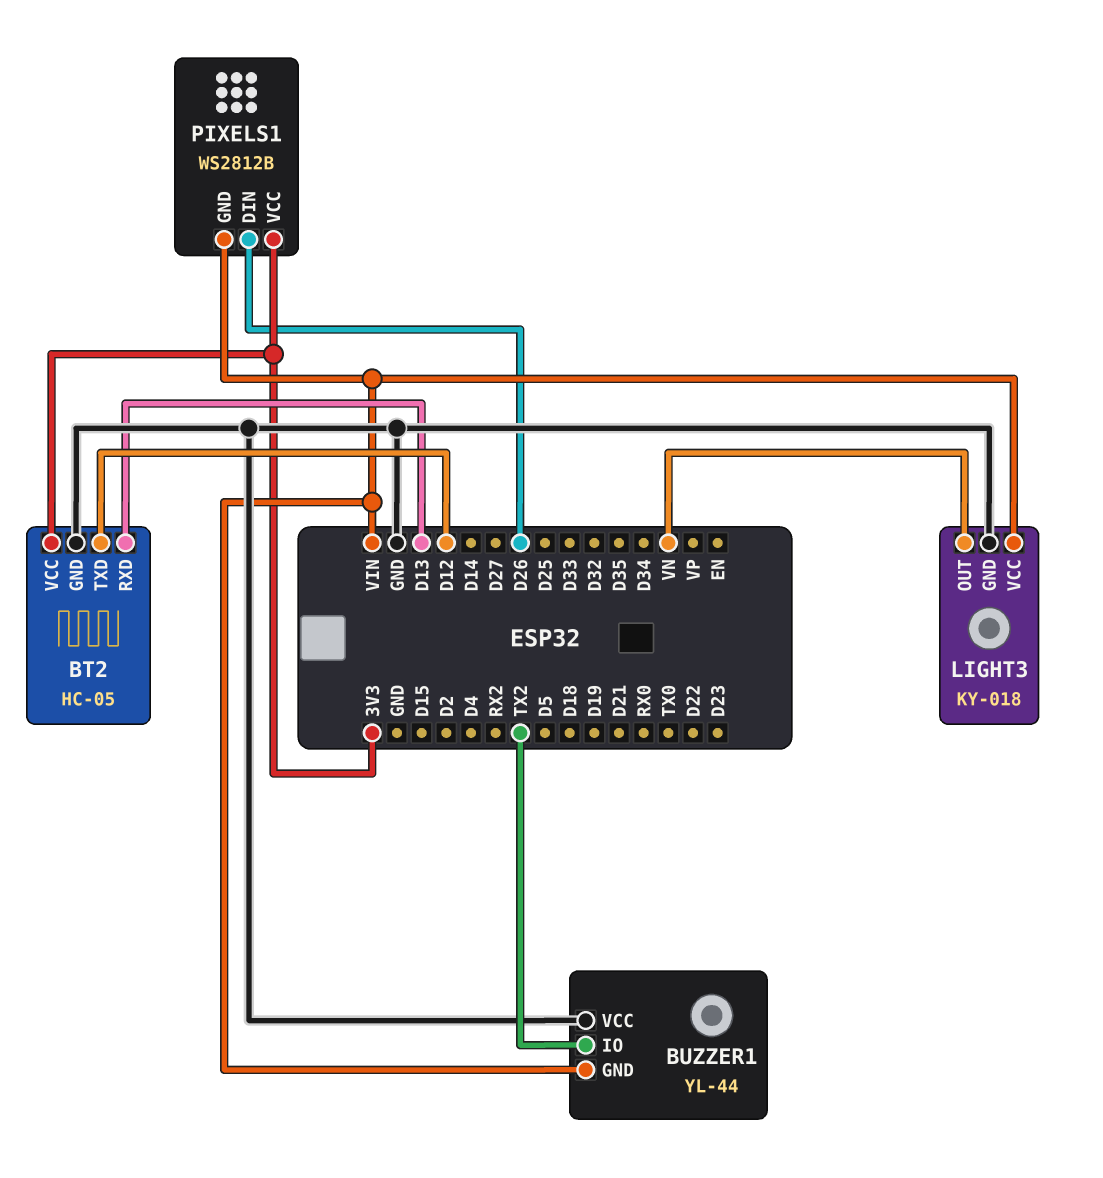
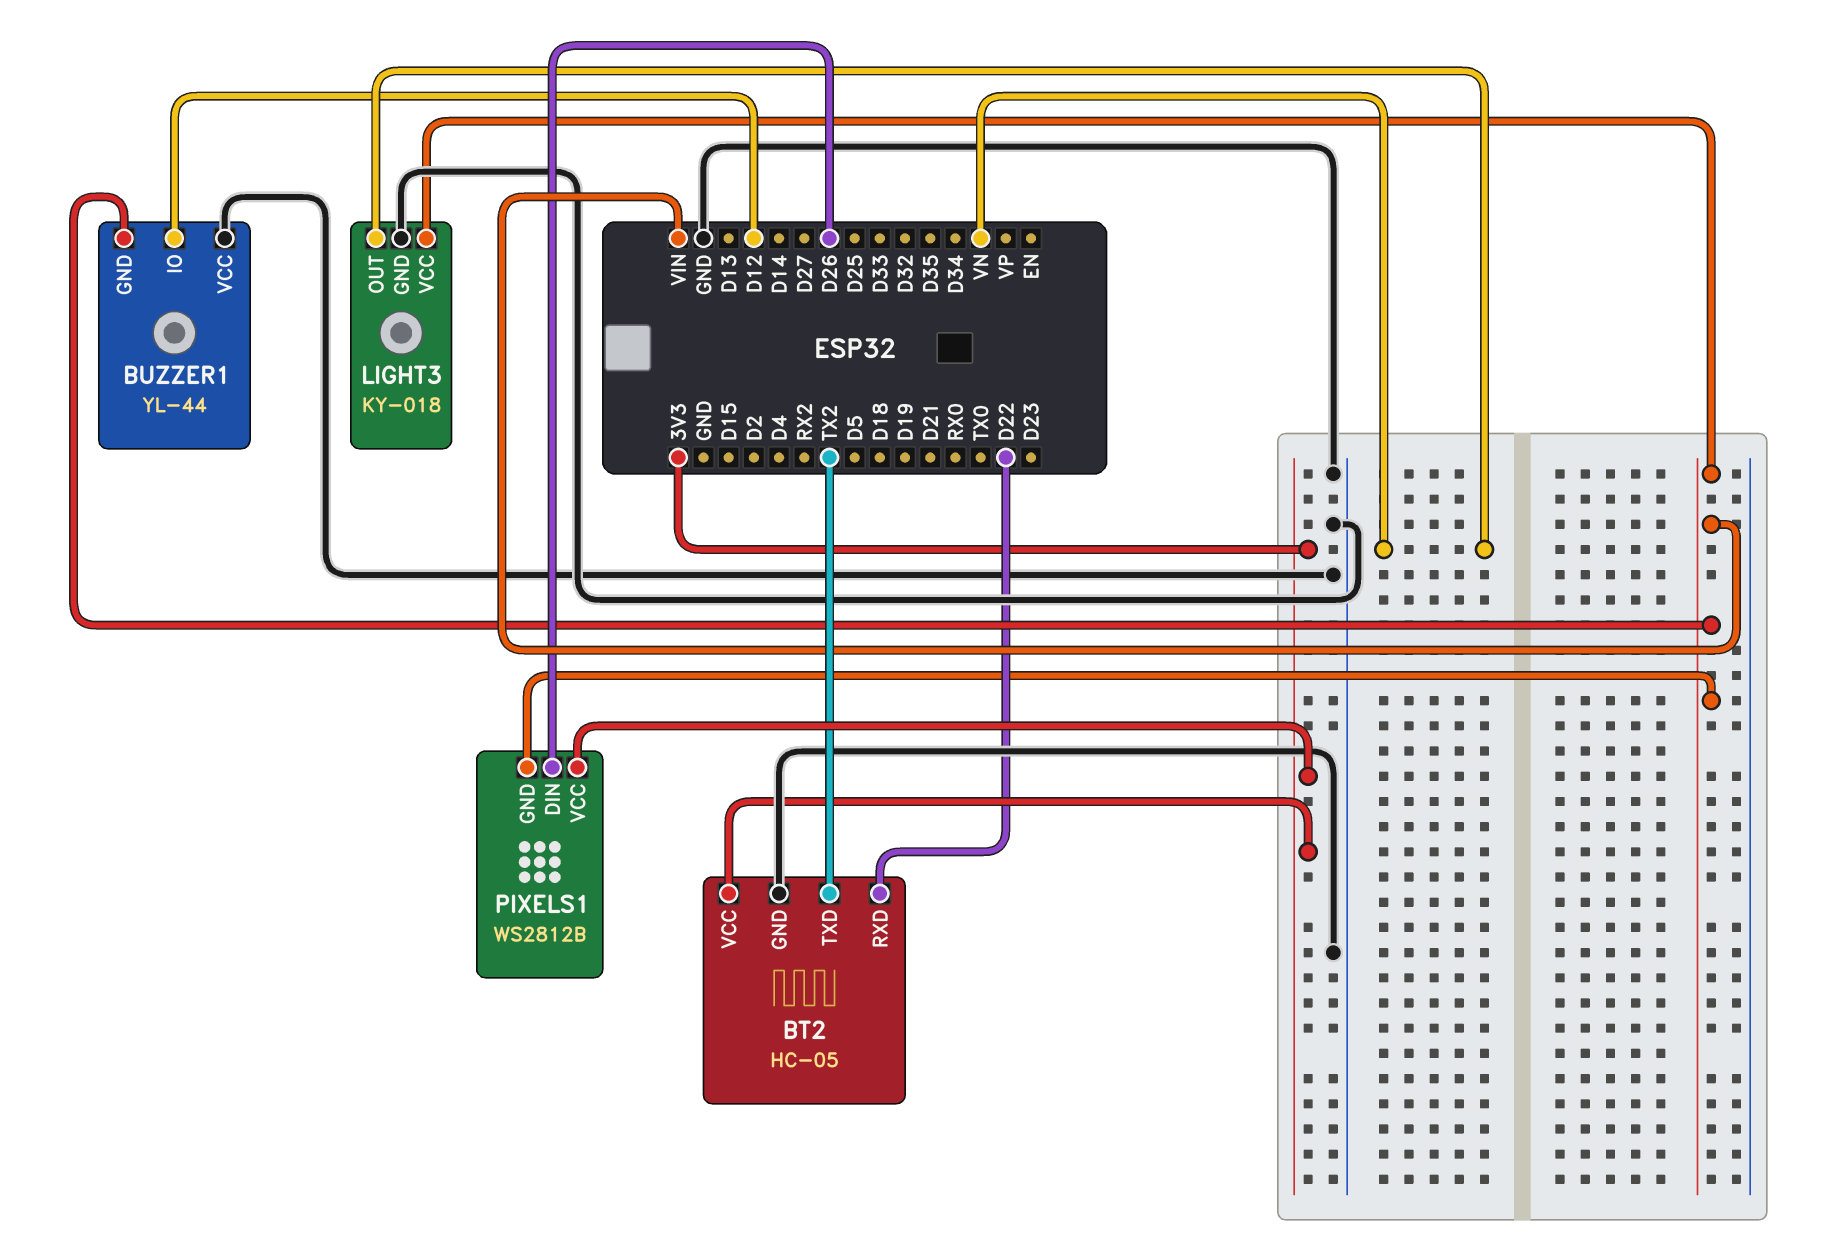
BT2 pin RXD: D13 -> D22
BT2 pin TXD: D12 -> TX2
BUZZER1 pin IO: TX2 -> D12

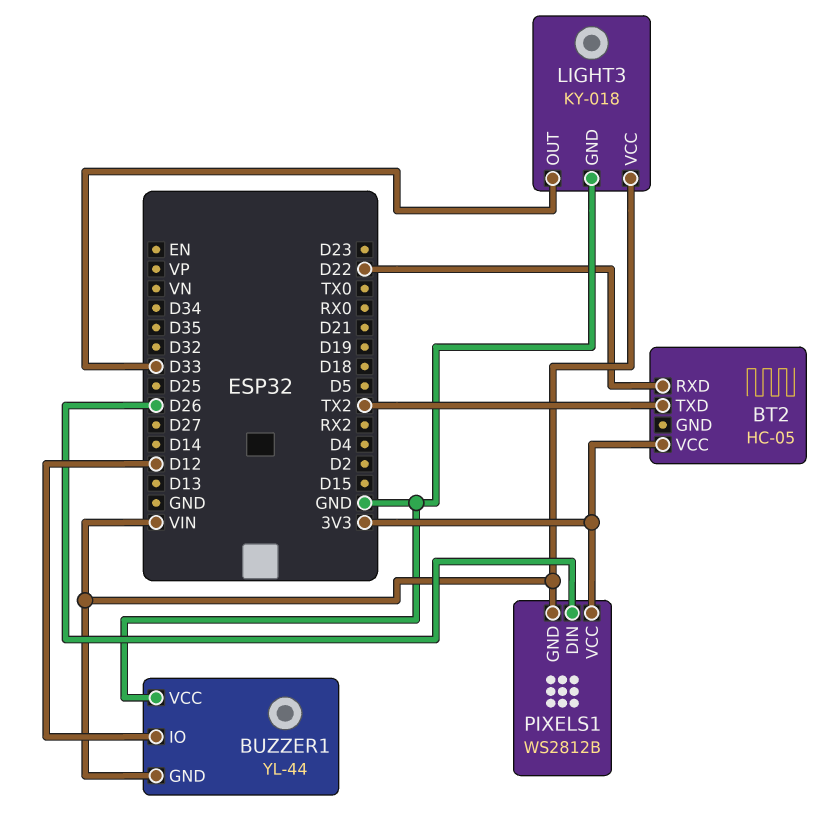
BT2 pin GND: GND -> none
LIGHT3 pin OUT: VN -> D33

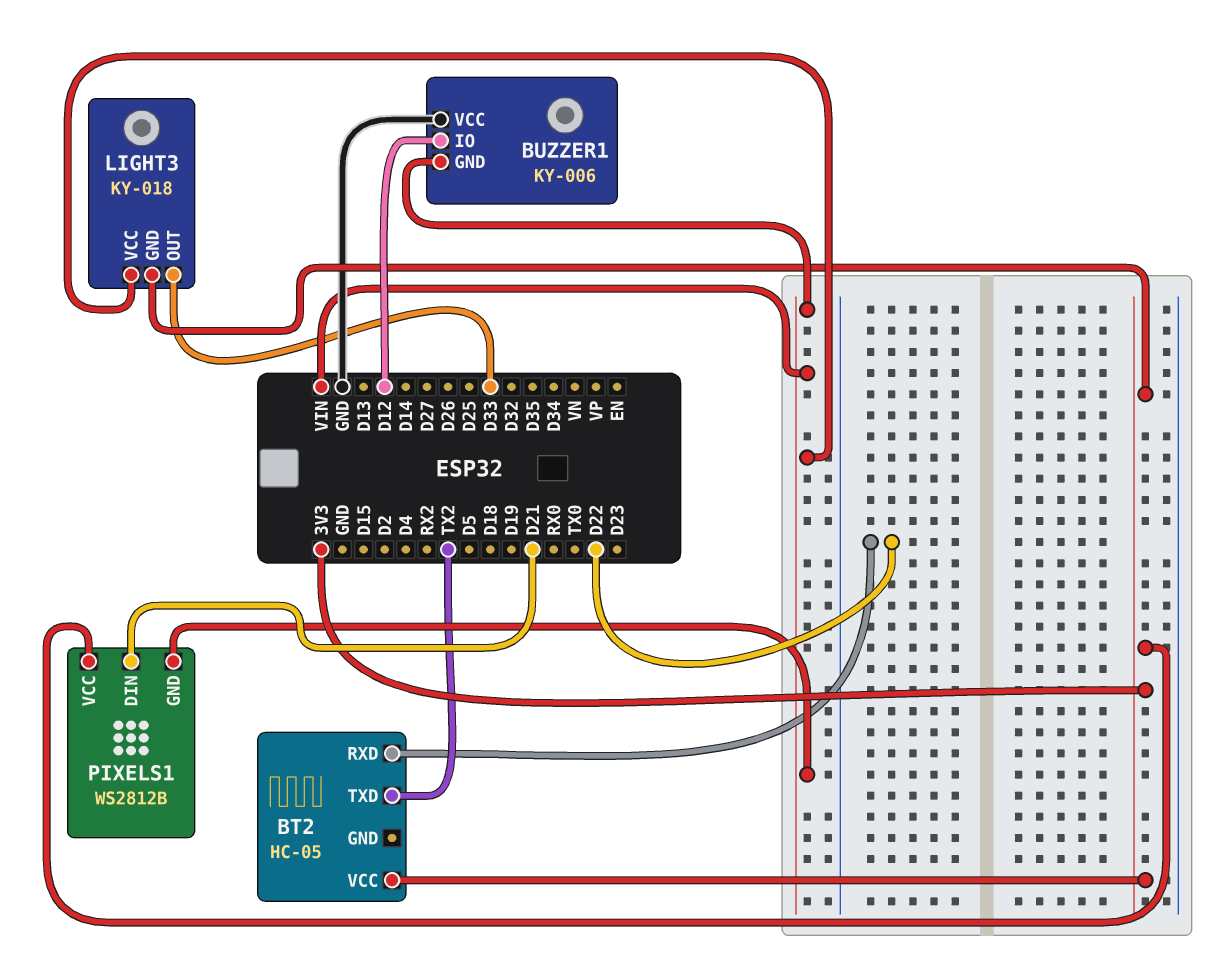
BUZZER1: YL-44 -> KY-006
LIGHT3 pin GND: GND -> 3V3
PIXELS1 pin DIN: D26 -> D21

